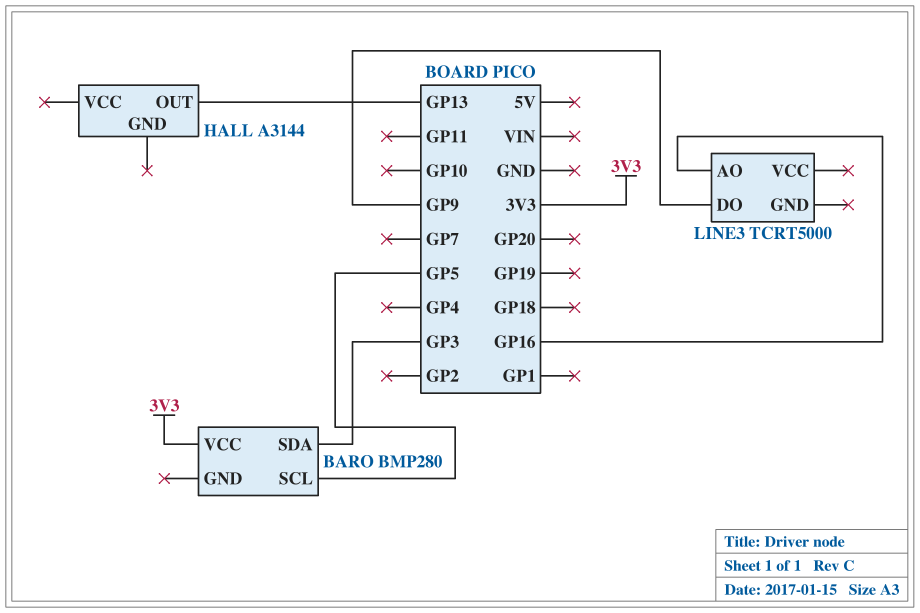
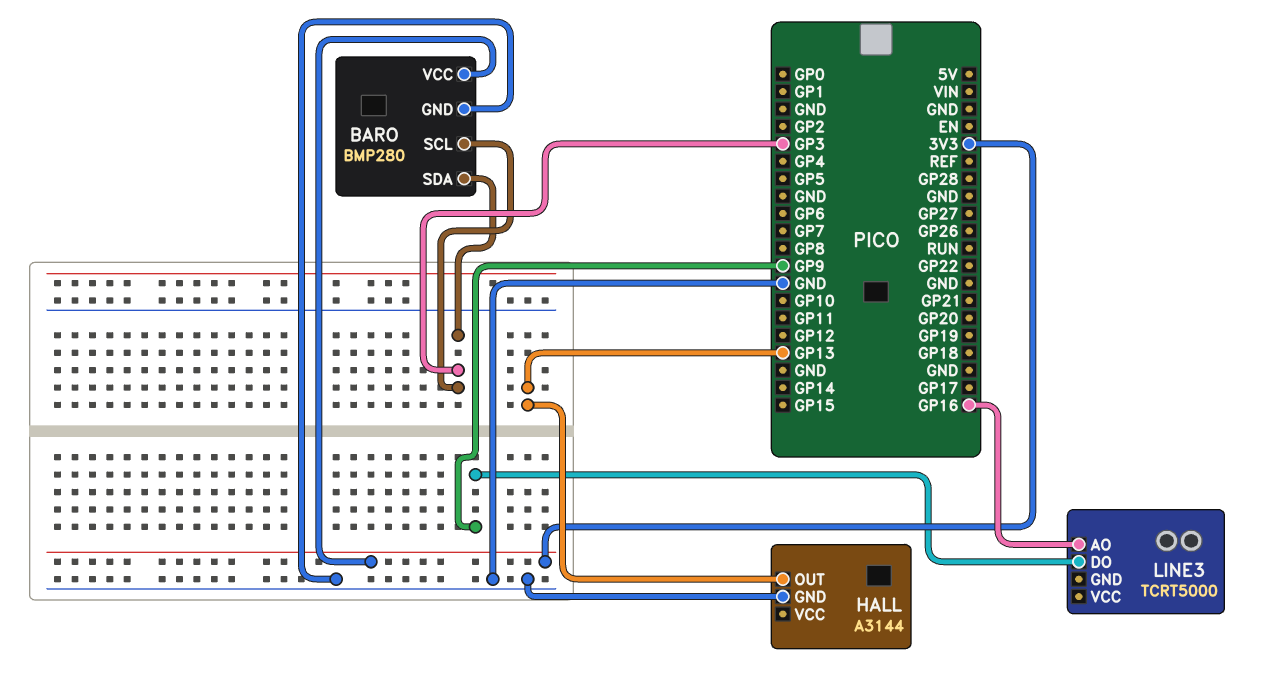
BARO pin GND: none -> GND
BARO pin SCL: GP5 -> GP3
HALL pin GND: none -> GND

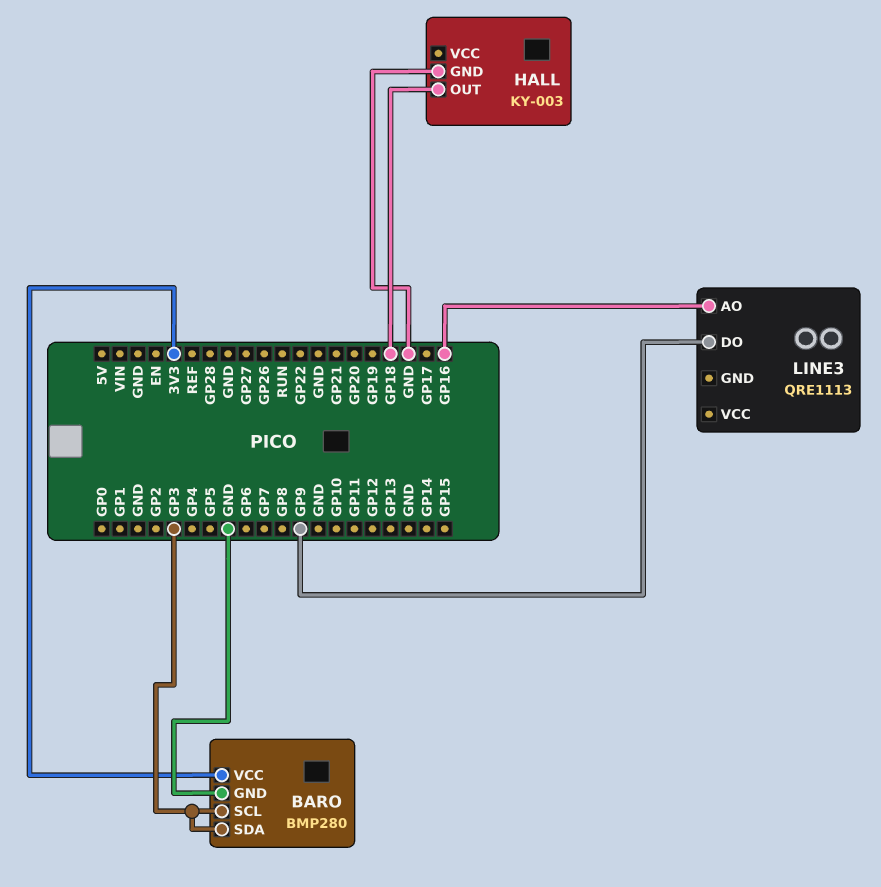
HALL: A3144 -> KY-003
HALL pin OUT: GP13 -> GP18
LINE3: TCRT5000 -> QRE1113

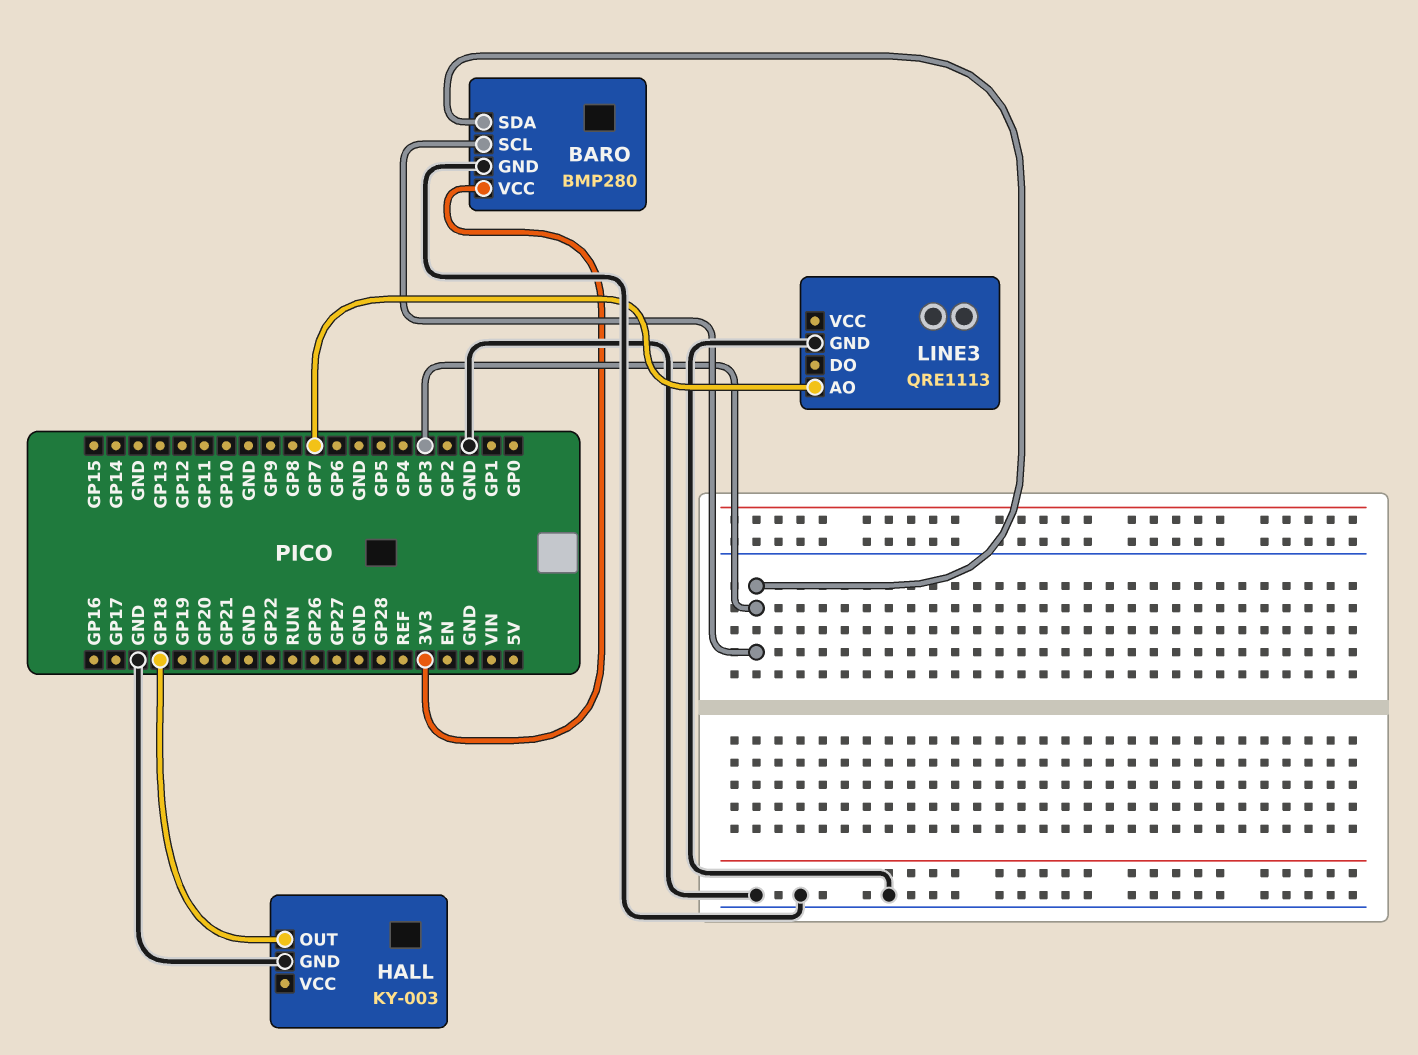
LINE3 pin AO: GP16 -> GP7
LINE3 pin DO: GP9 -> none
LINE3 pin GND: none -> GND

